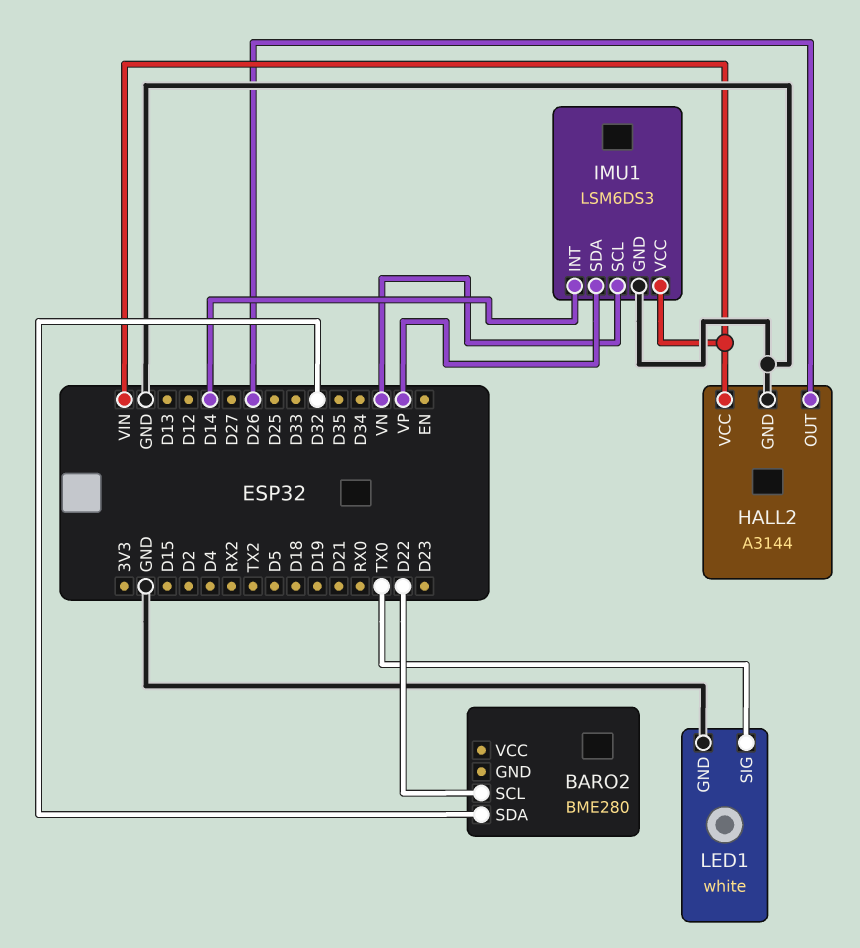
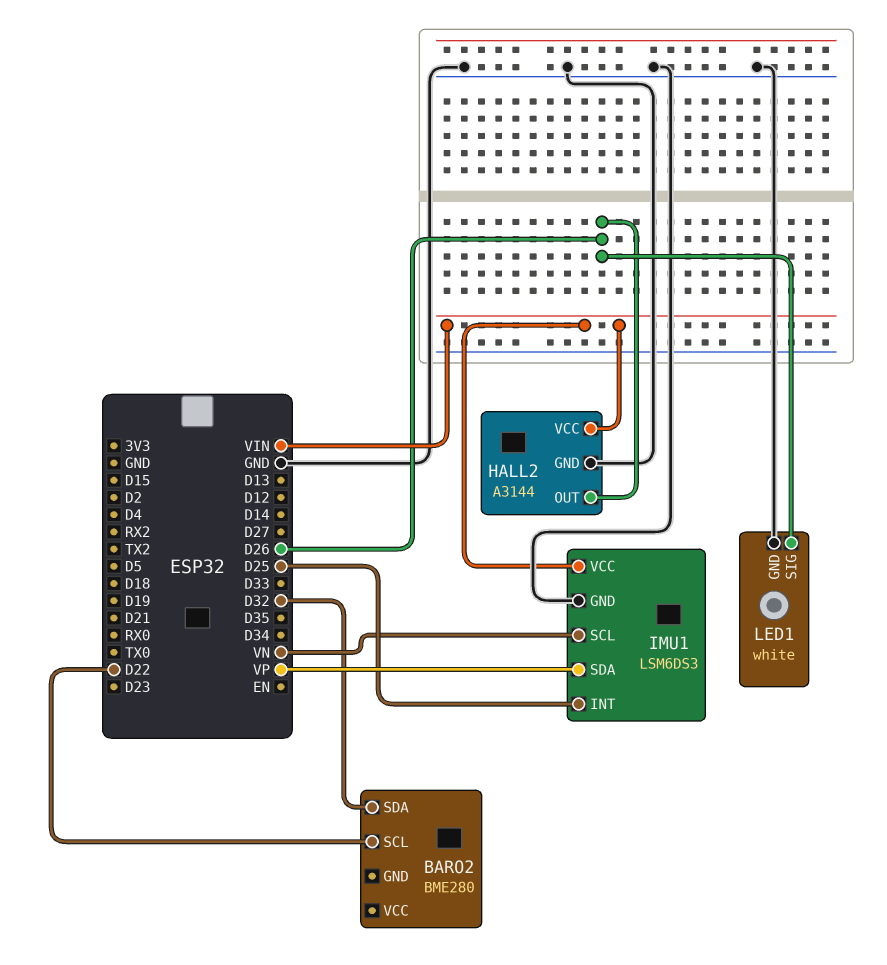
IMU1 pin INT: D14 -> D25
LED1 pin SIG: TX0 -> D26

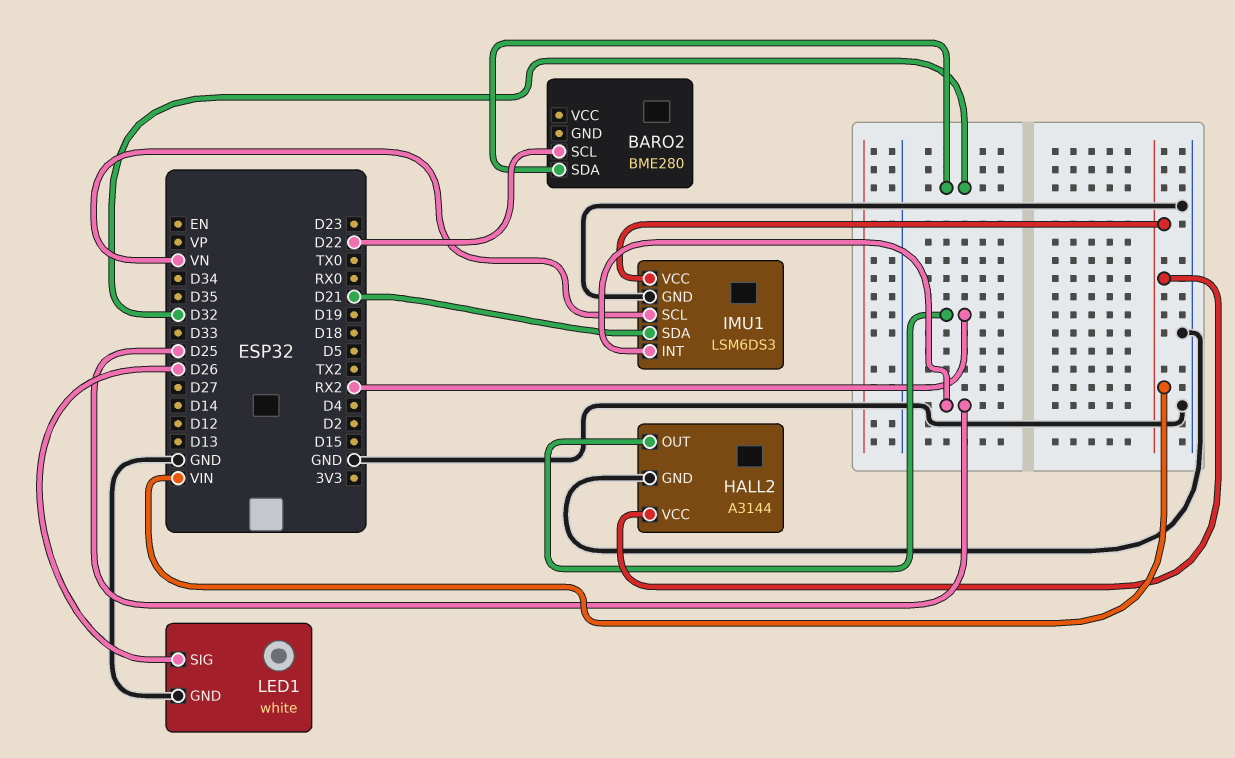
HALL2 pin OUT: D26 -> RX2
IMU1 pin SDA: VP -> D21

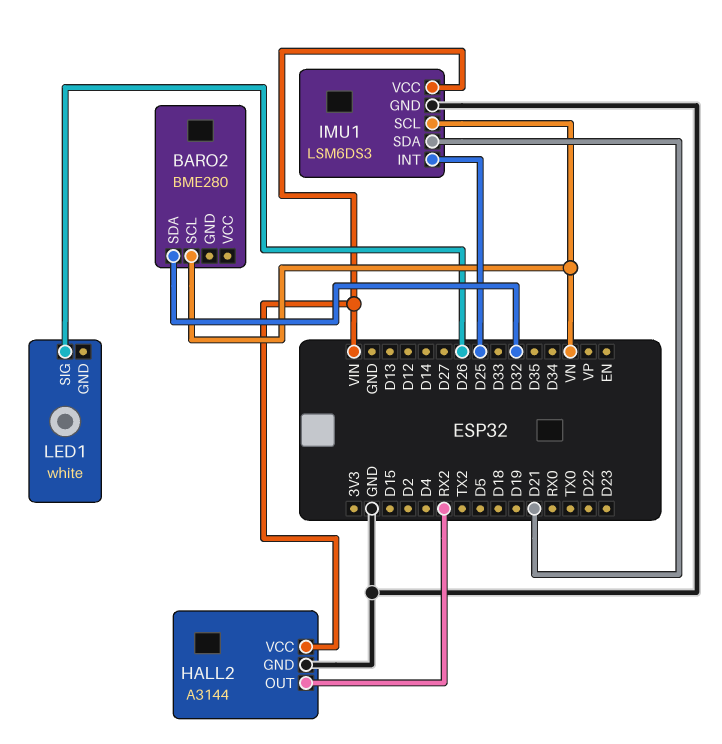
BARO2 pin SCL: D22 -> VN
LED1 pin GND: GND -> none

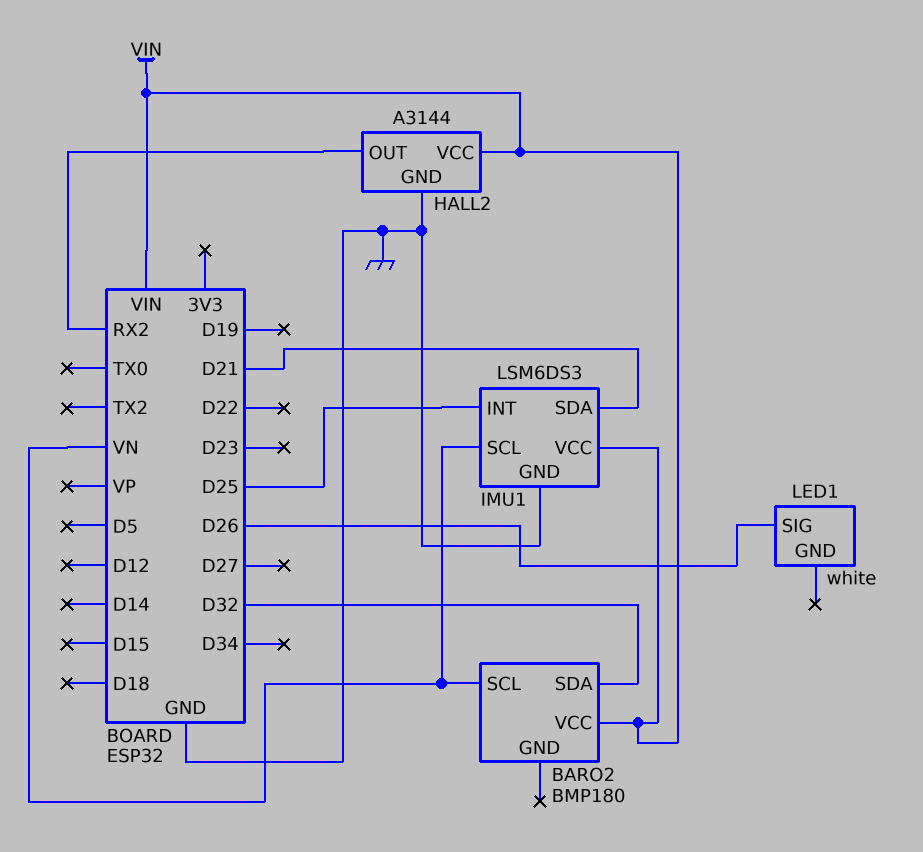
BARO2: BME280 -> BMP180
BARO2 pin VCC: none -> VIN

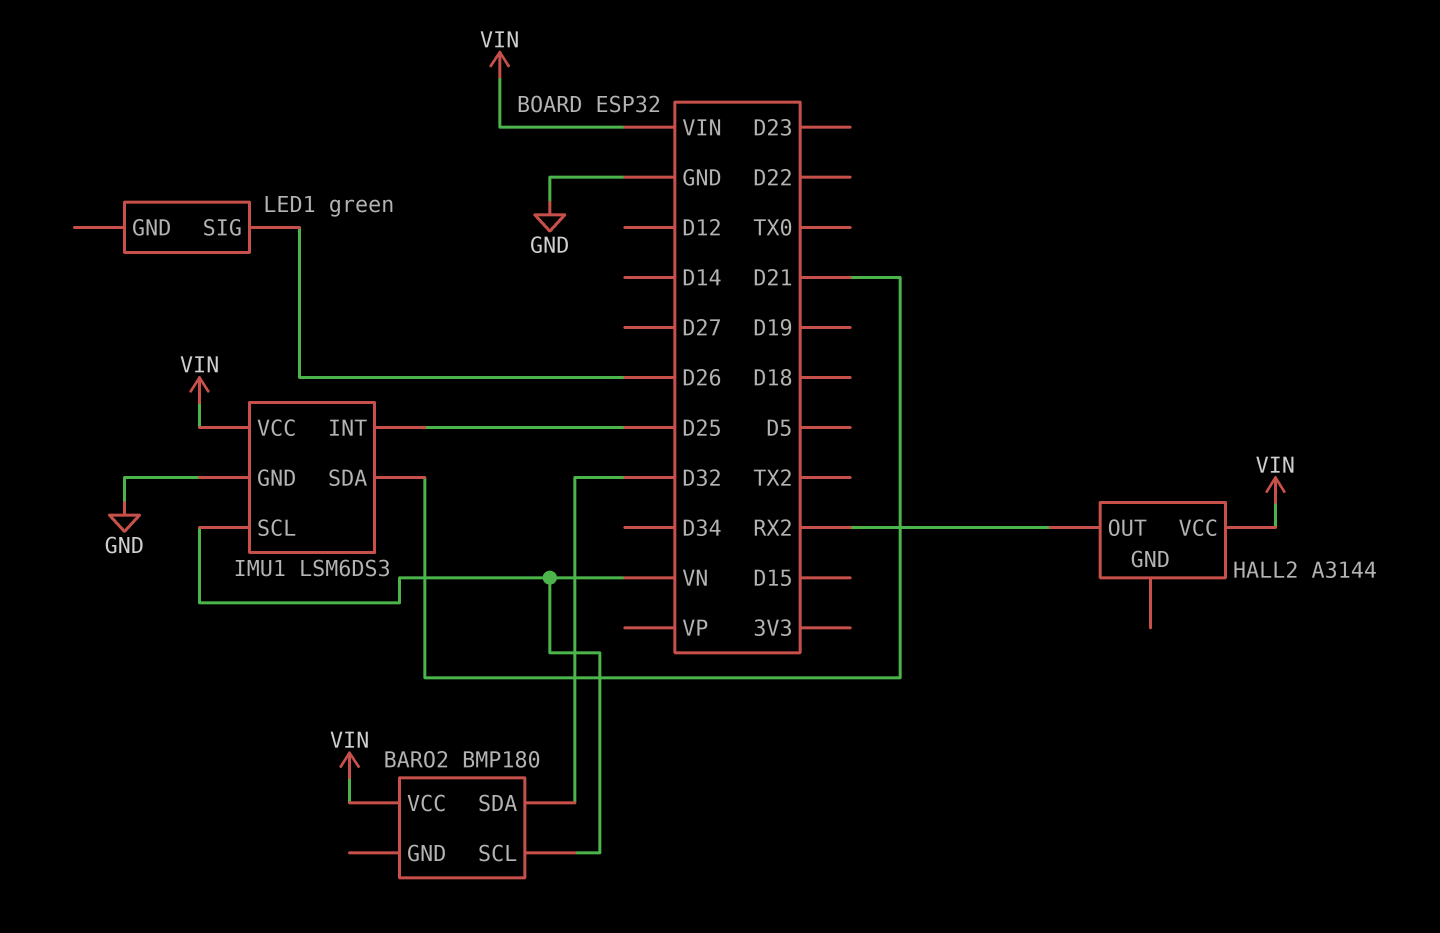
HALL2 pin GND: GND -> none
LED1: white -> green

